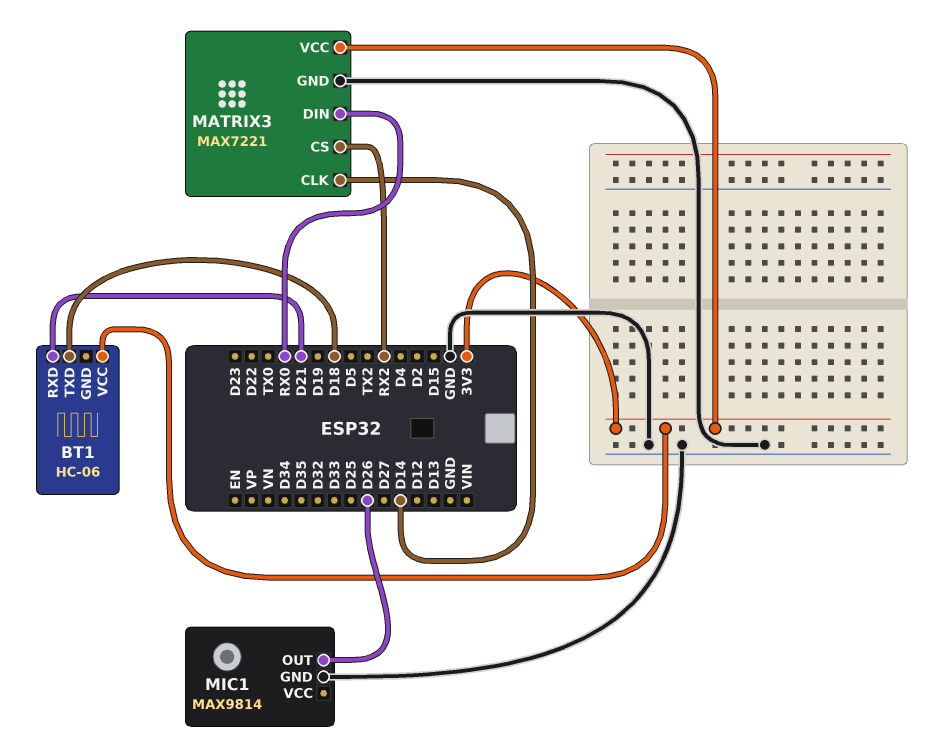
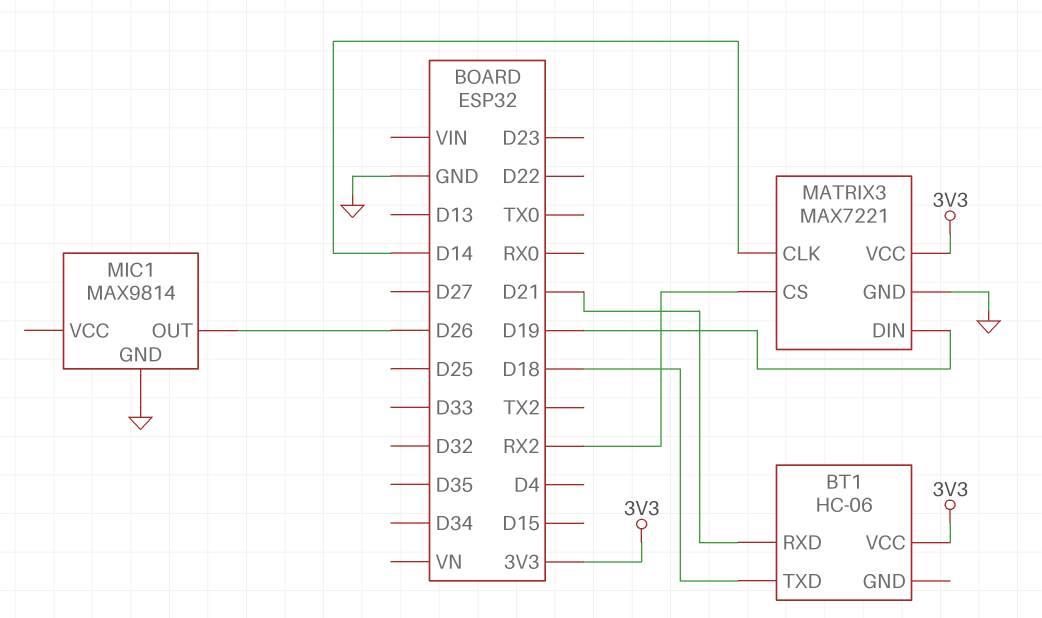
MATRIX3 pin DIN: RX0 -> D19

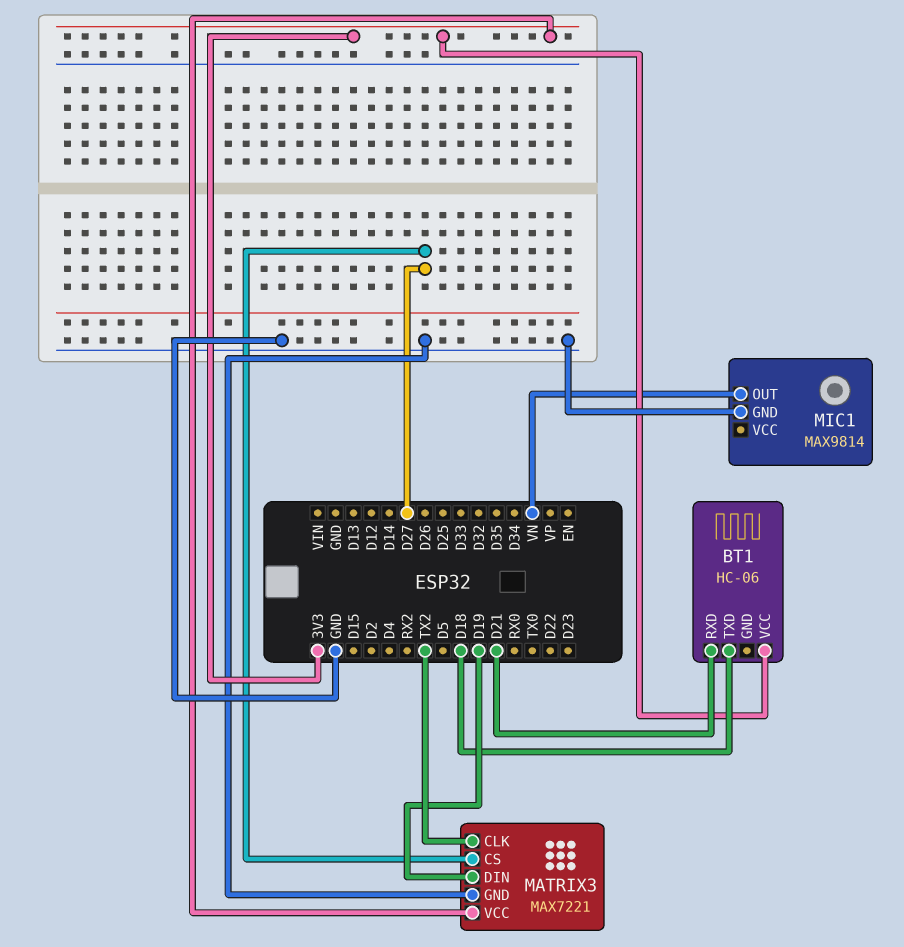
MATRIX3 pin CLK: D14 -> TX2
MATRIX3 pin CS: RX2 -> D27
MIC1 pin OUT: D26 -> VN

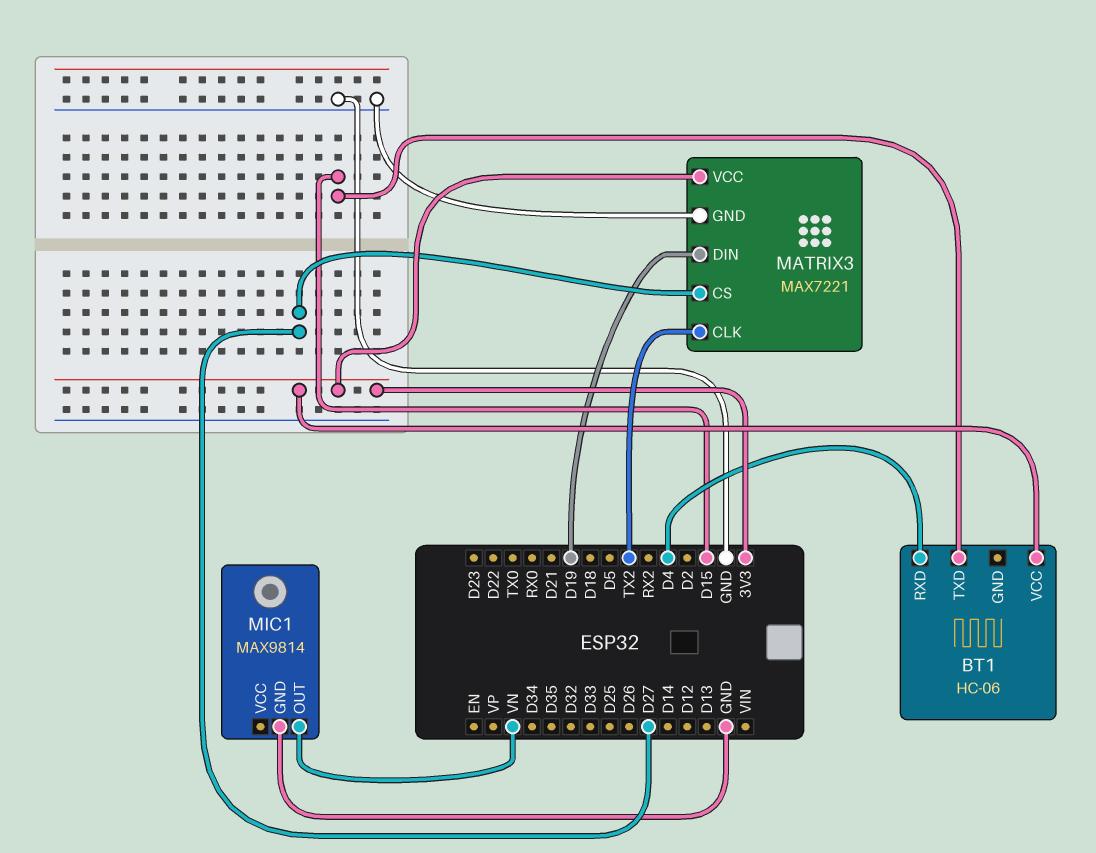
BT1 pin RXD: D21 -> D4
BT1 pin TXD: D18 -> D15

